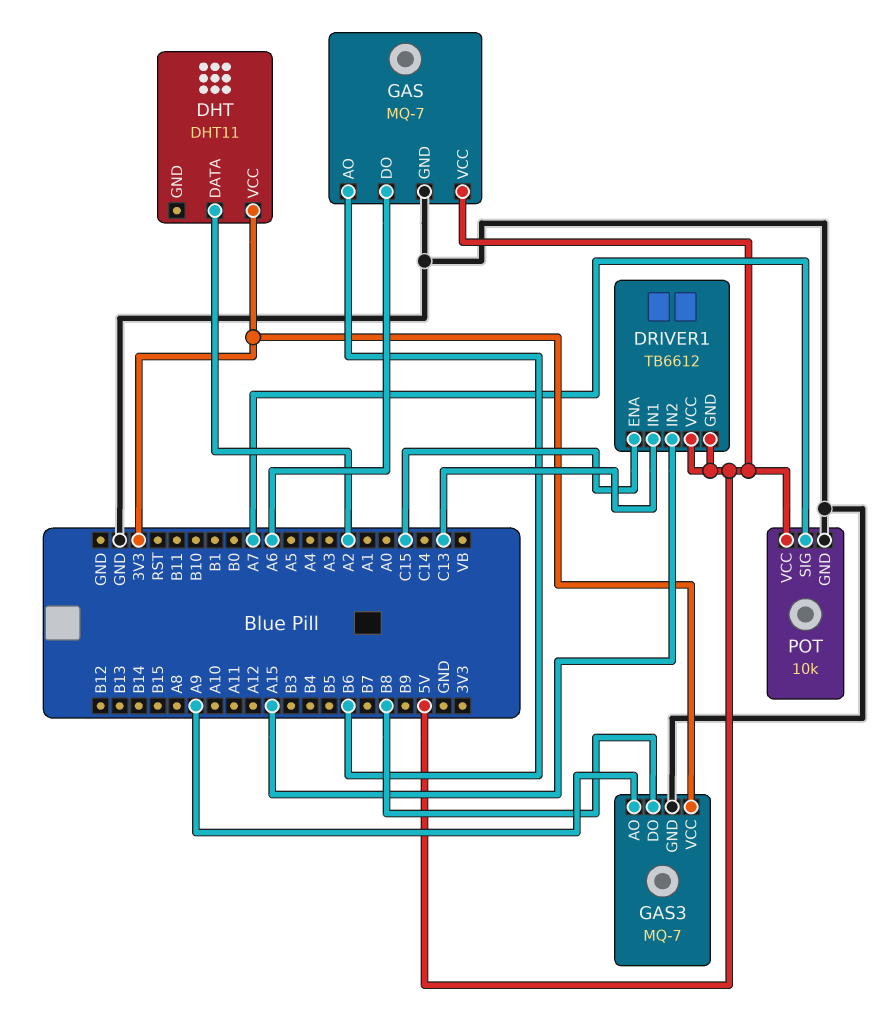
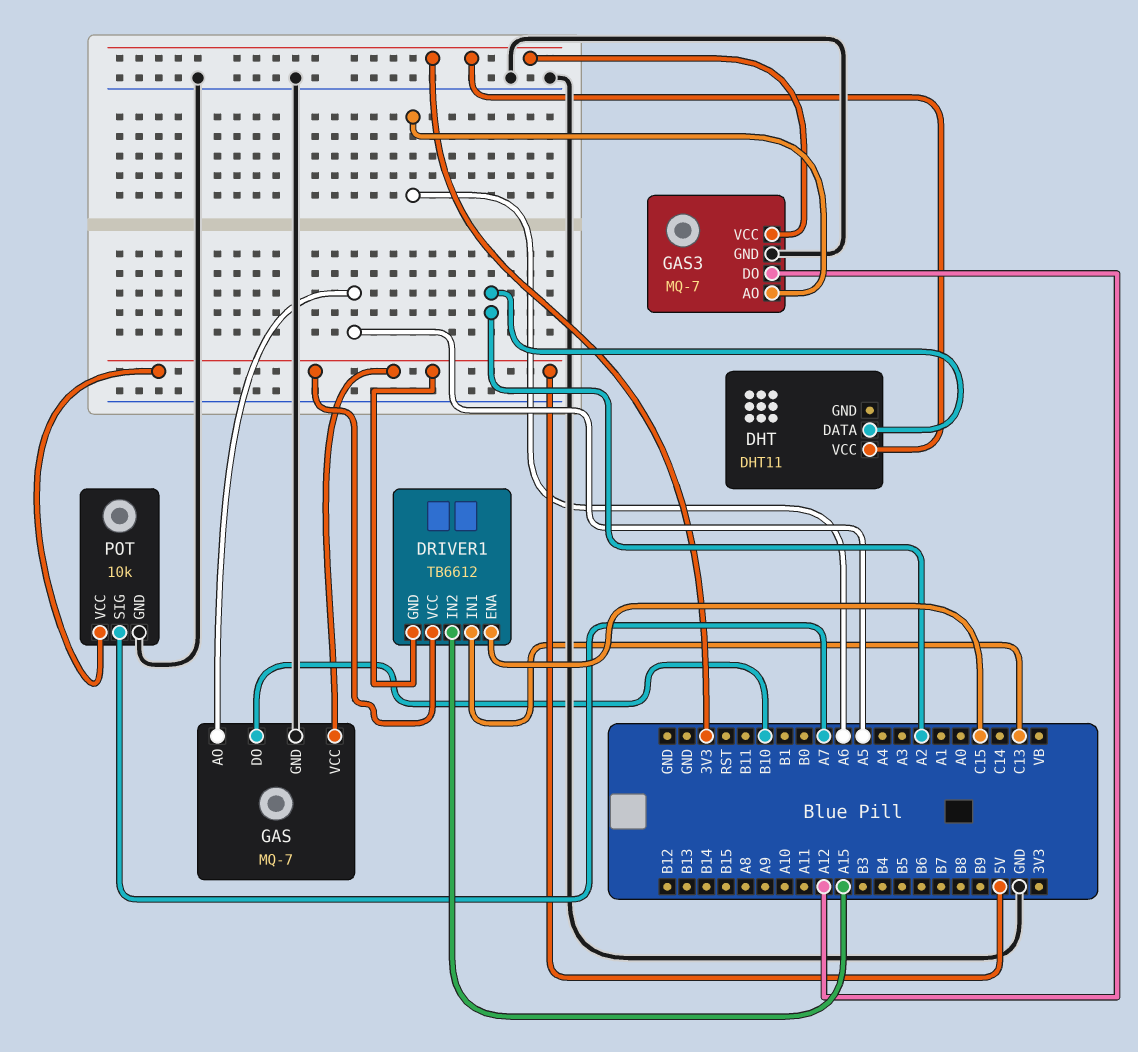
GAS pin AO: B6 -> A5
GAS pin DO: A6 -> B10
GAS3 pin AO: A9 -> A6
GAS3 pin DO: B8 -> A12

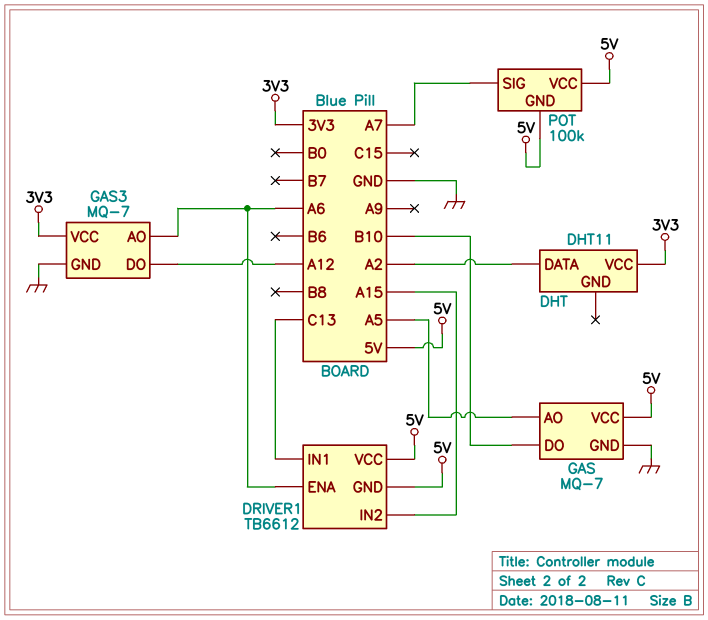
DRIVER1 pin ENA: C15 -> A6
POT: 10k -> 100k
POT pin GND: GND -> 5V

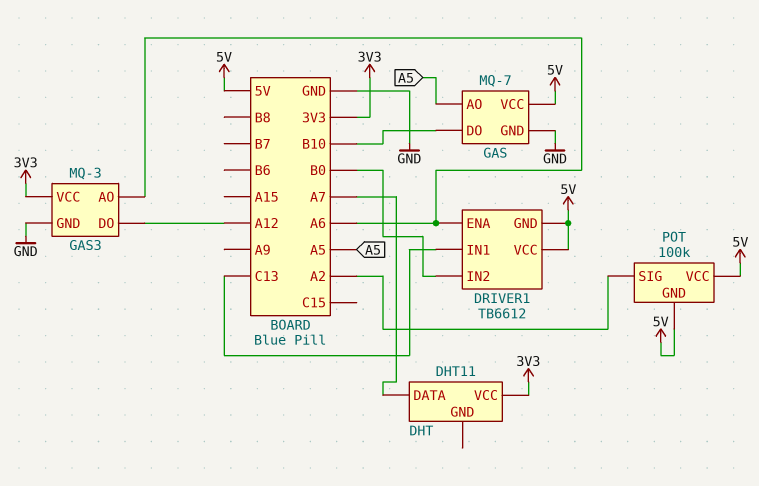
DHT pin DATA: A2 -> A7
DRIVER1 pin IN2: A15 -> B0
GAS3: MQ-7 -> MQ-3
POT pin SIG: A7 -> A2

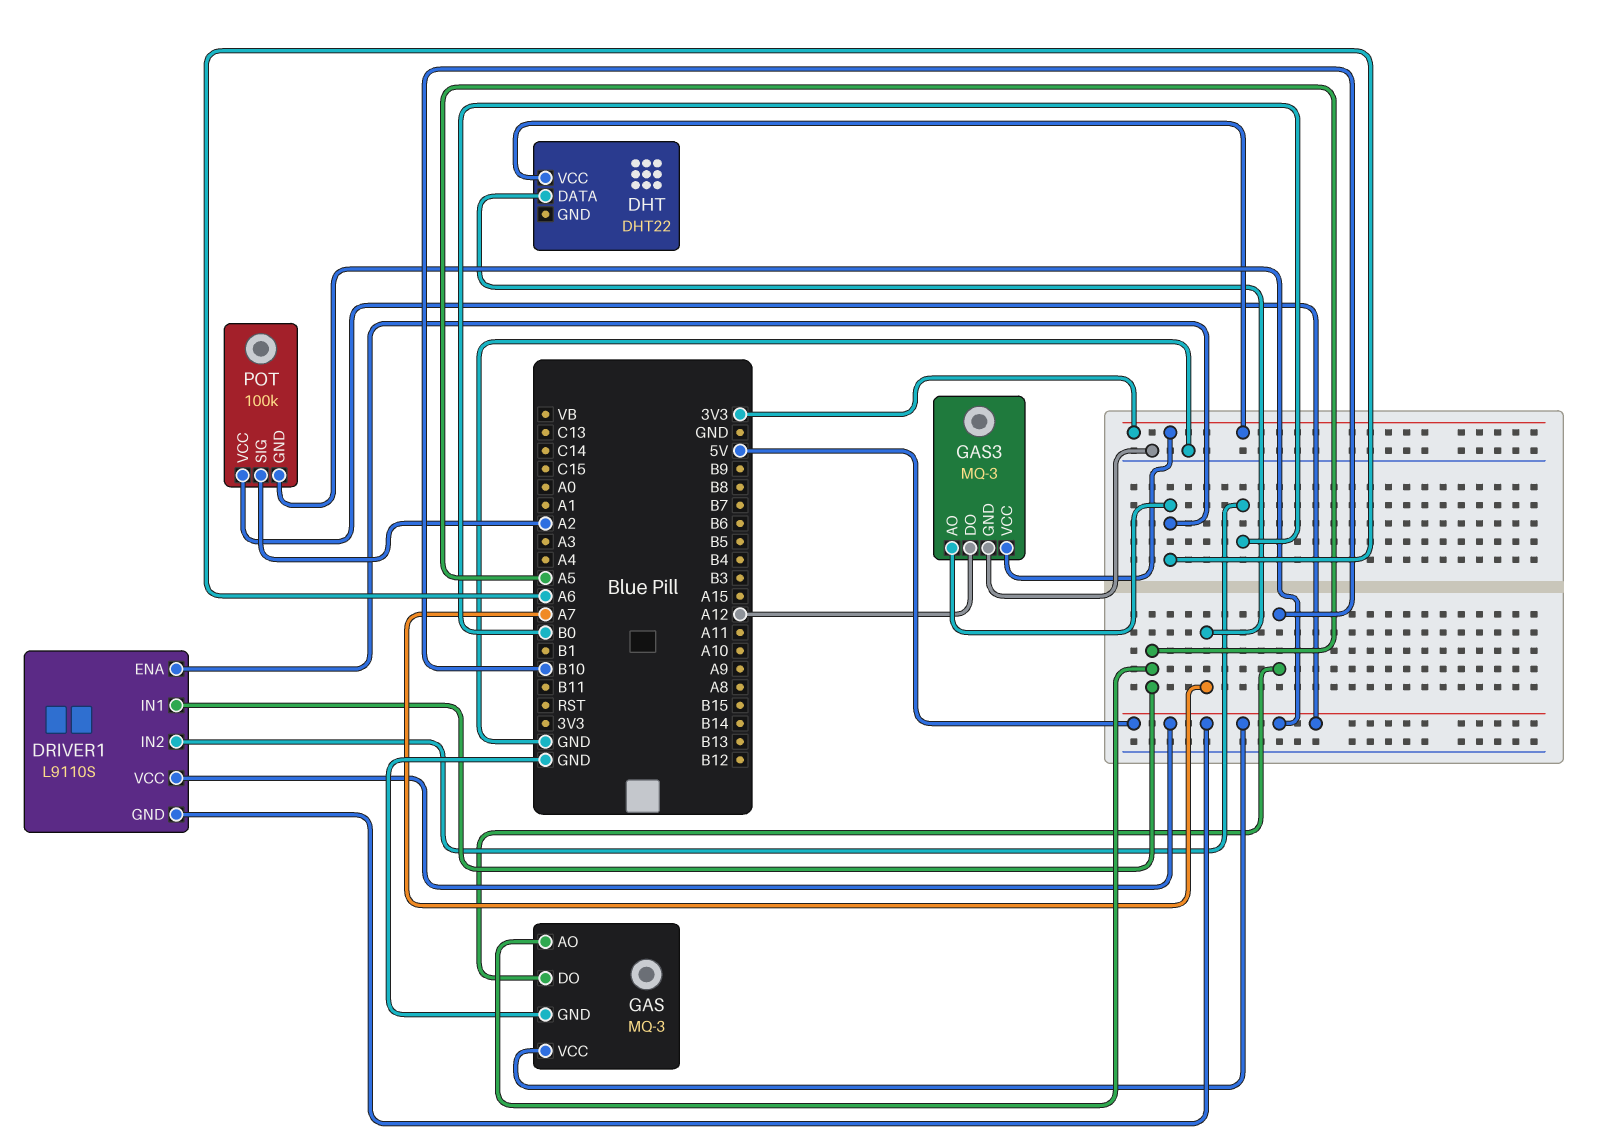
DHT: DHT11 -> DHT22
DRIVER1: TB6612 -> L9110S
DRIVER1 pin IN1: C13 -> A5
GAS: MQ-7 -> MQ-3

